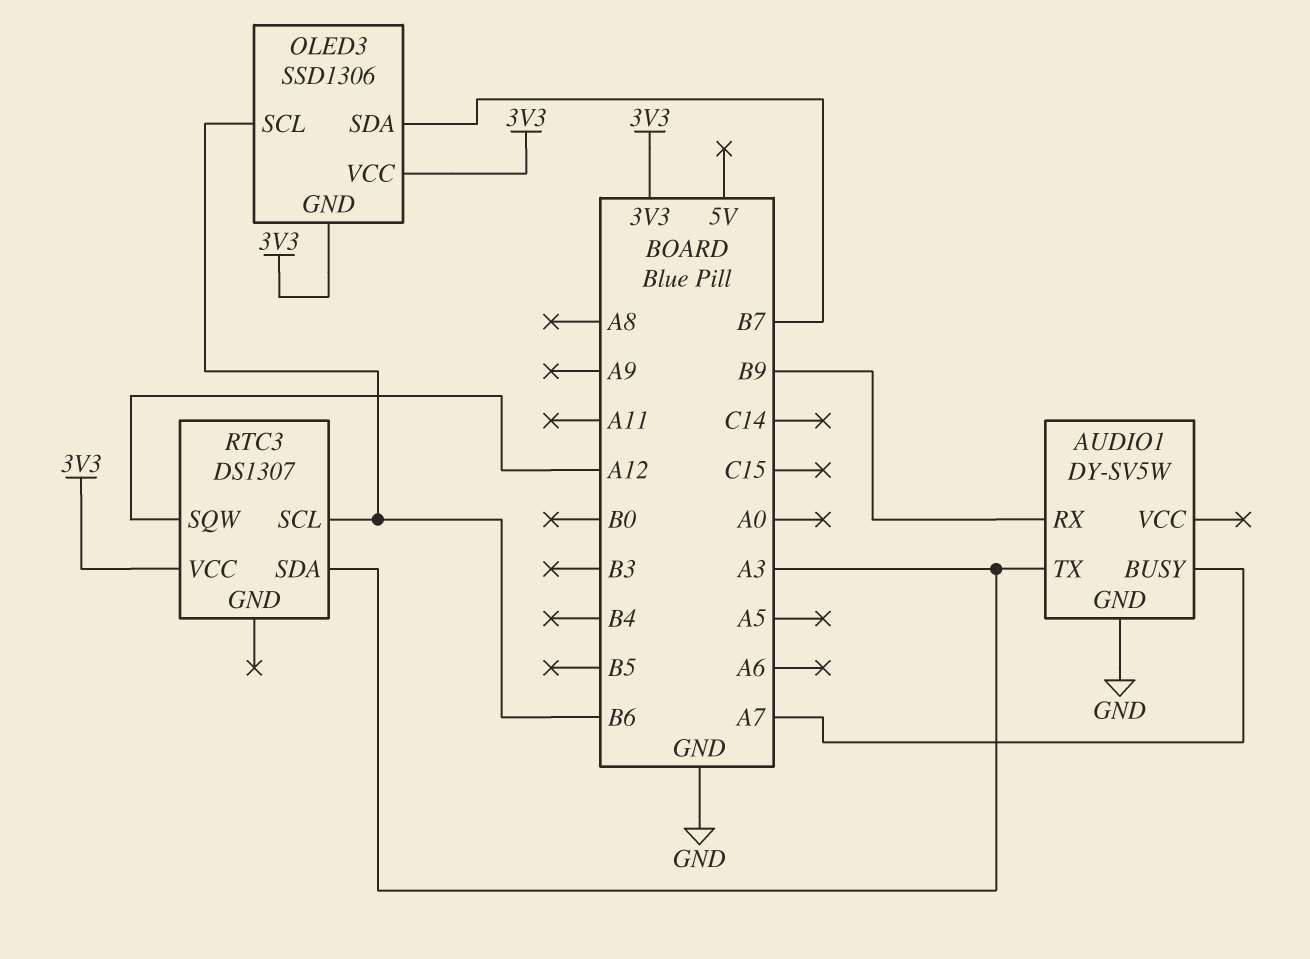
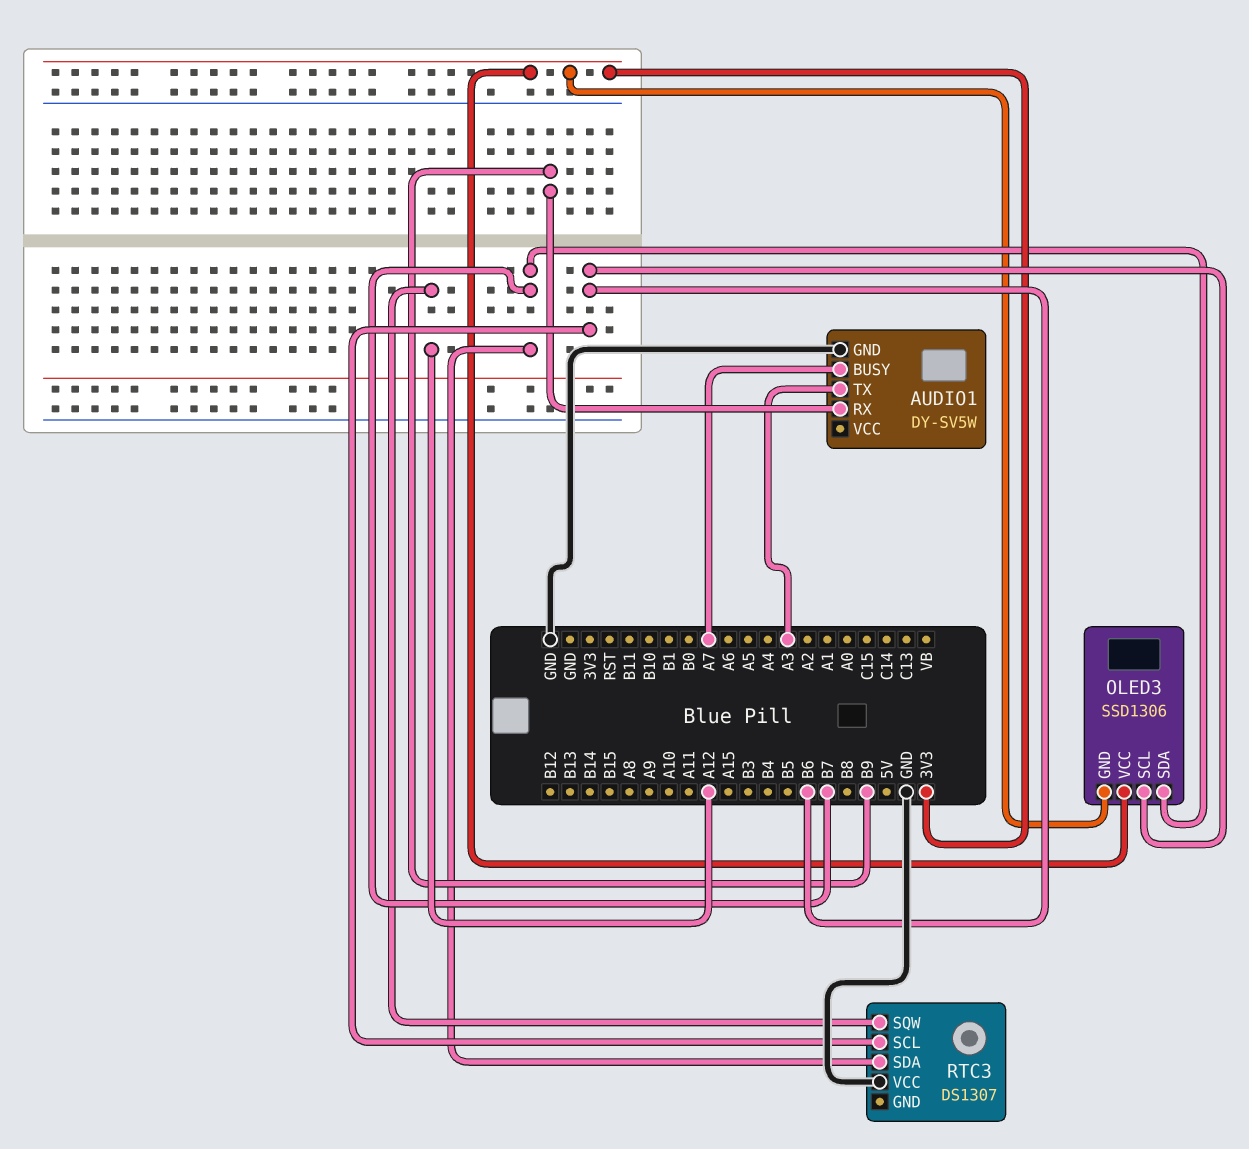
RTC3 pin SDA: A3 -> B7
RTC3 pin VCC: 3V3 -> GND

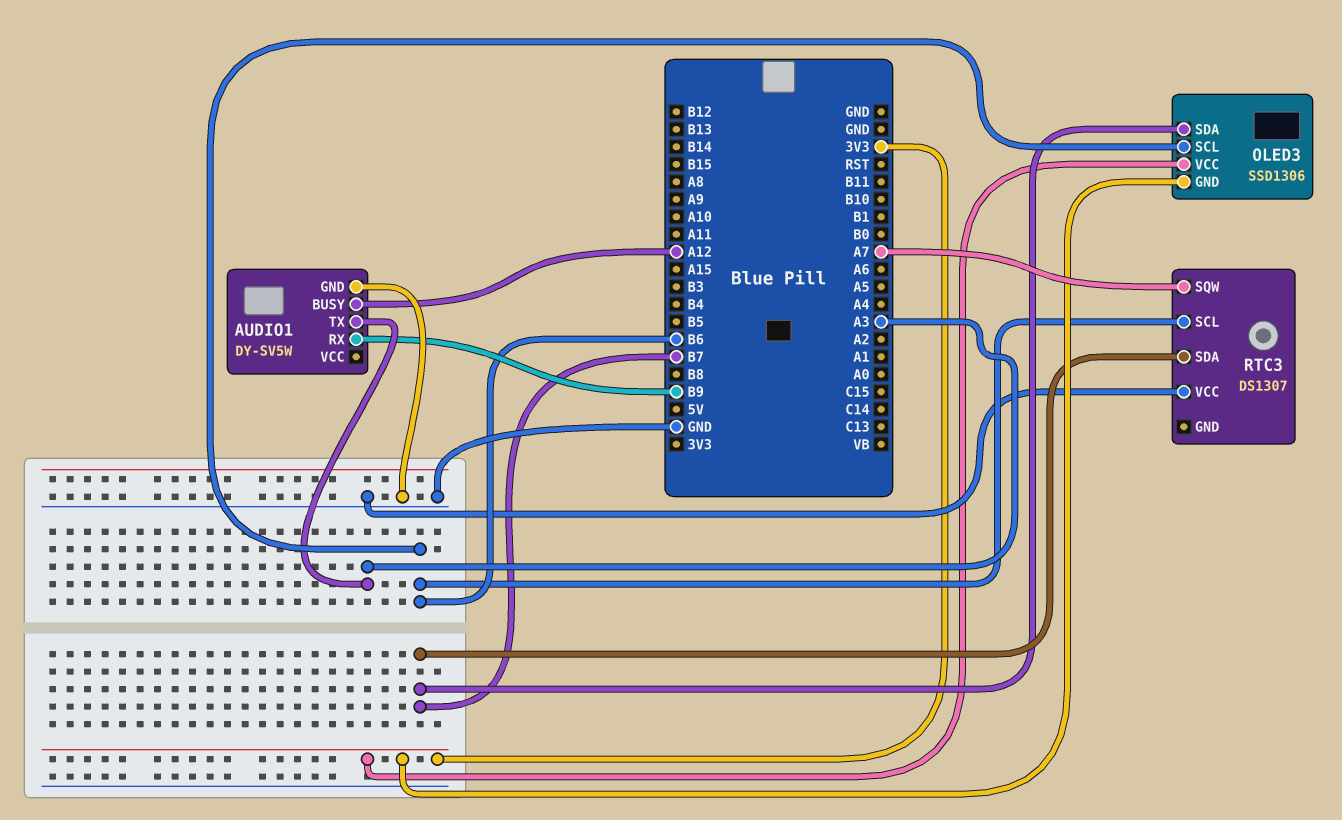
AUDIO1 pin BUSY: A7 -> A12
RTC3 pin SQW: A12 -> A7

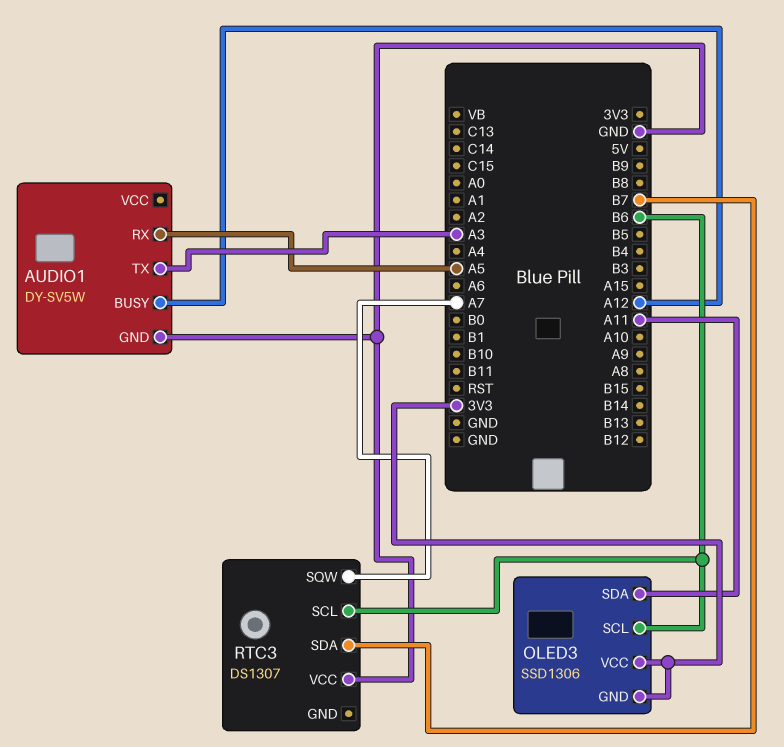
AUDIO1 pin RX: B9 -> A5
OLED3 pin SDA: B7 -> A11

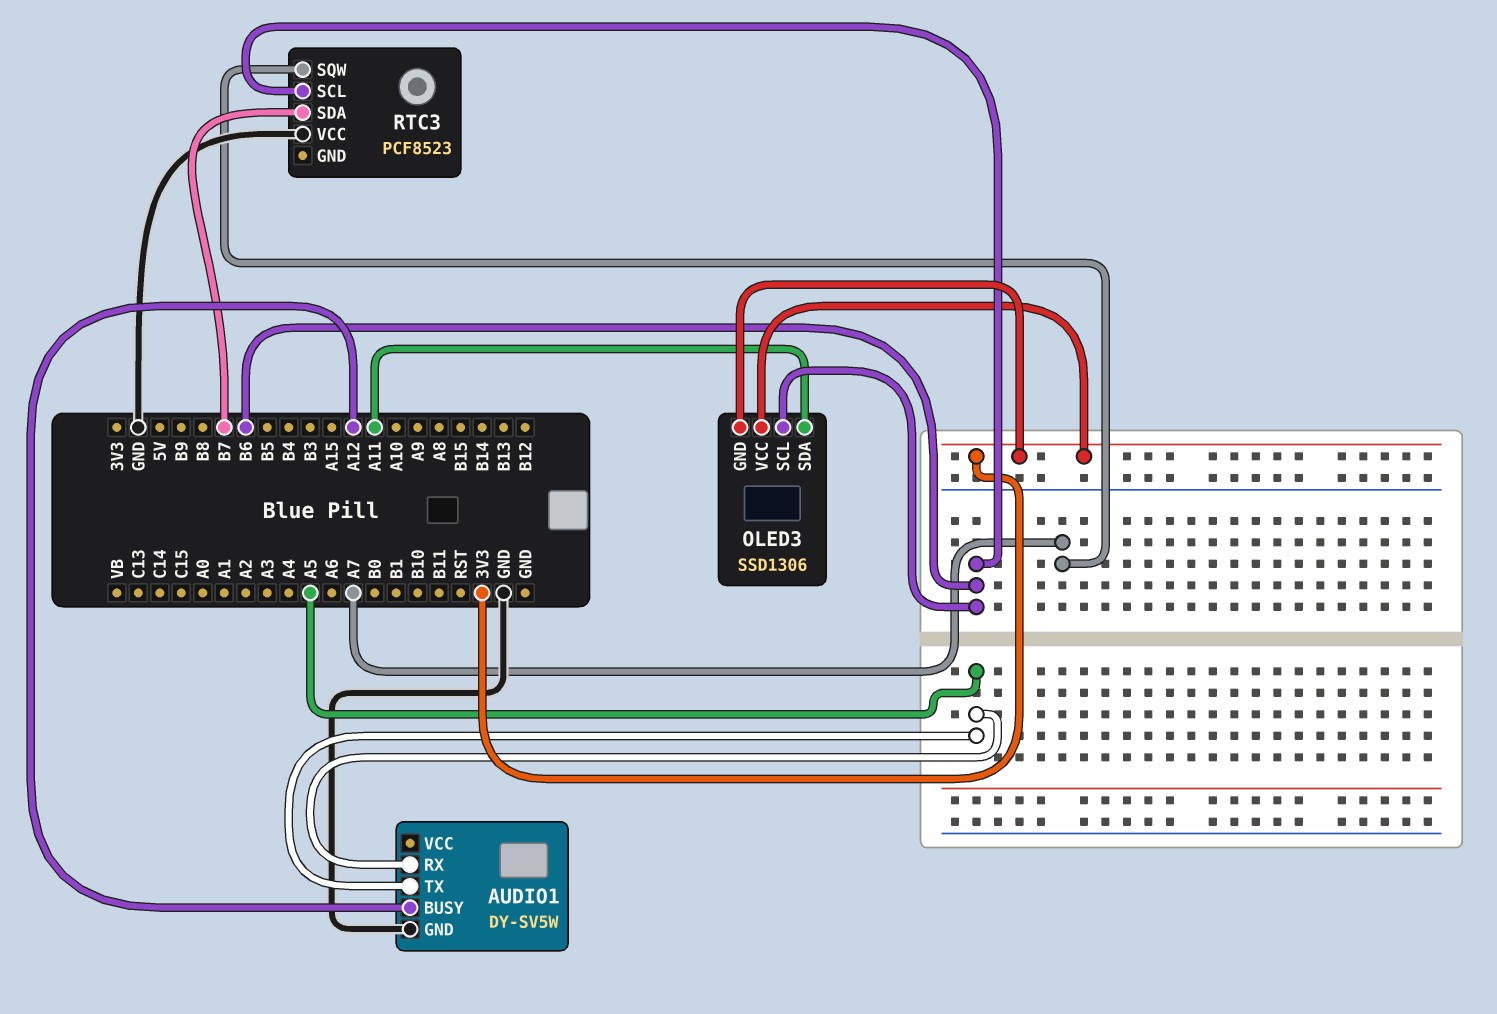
AUDIO1 pin TX: A3 -> A5
RTC3: DS1307 -> PCF8523

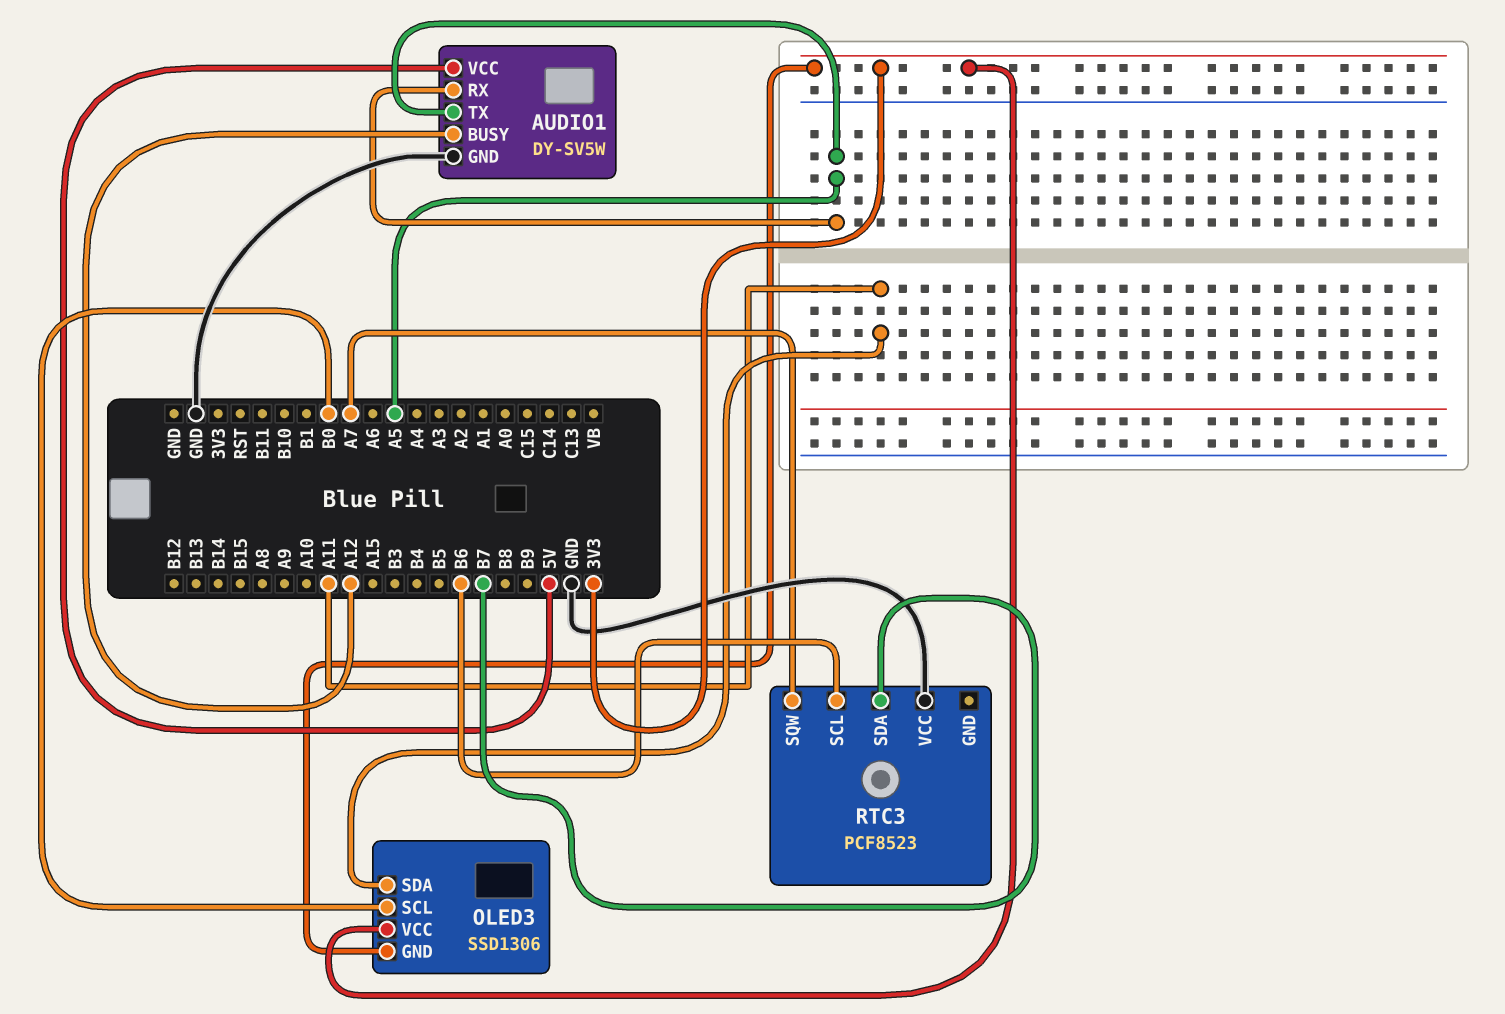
AUDIO1 pin VCC: none -> 5V
OLED3 pin SCL: B6 -> B0

